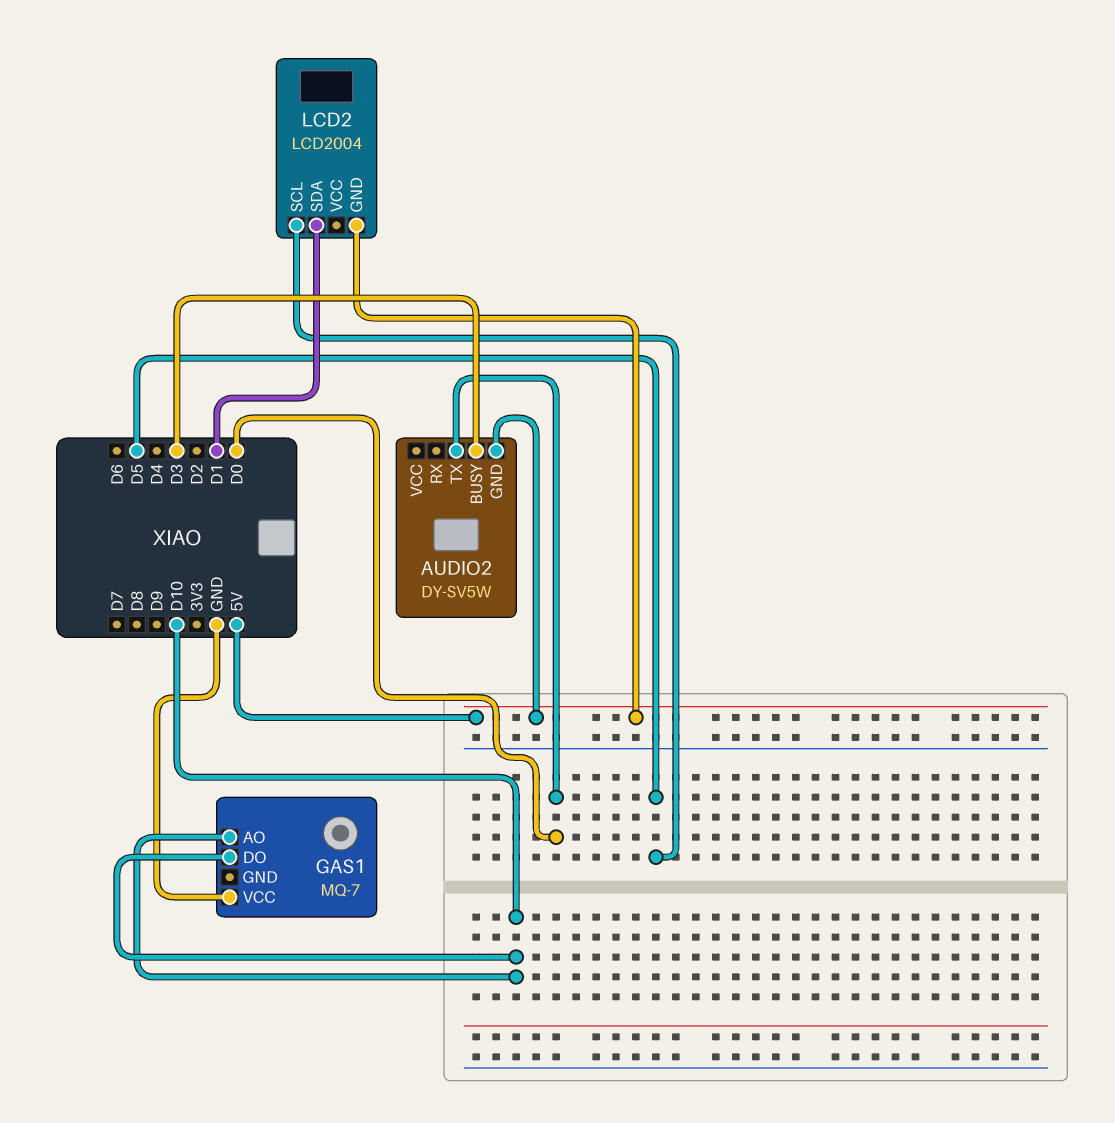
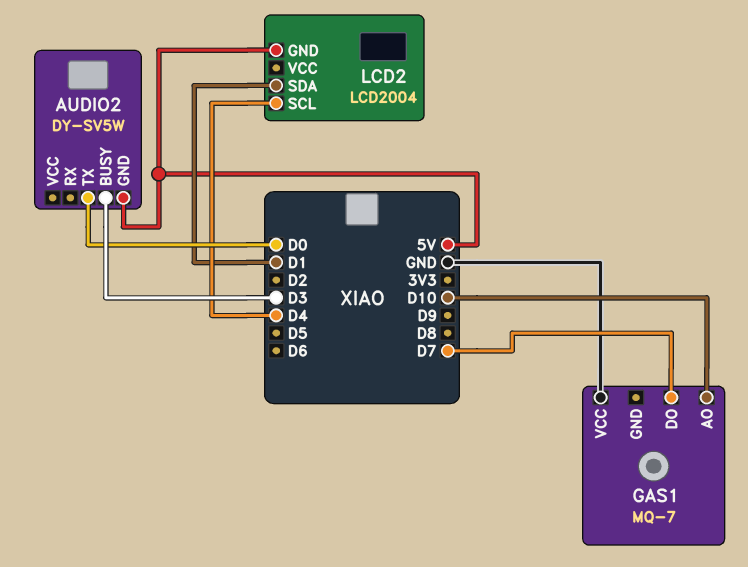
GAS1 pin DO: D10 -> D7
LCD2 pin SCL: D5 -> D4

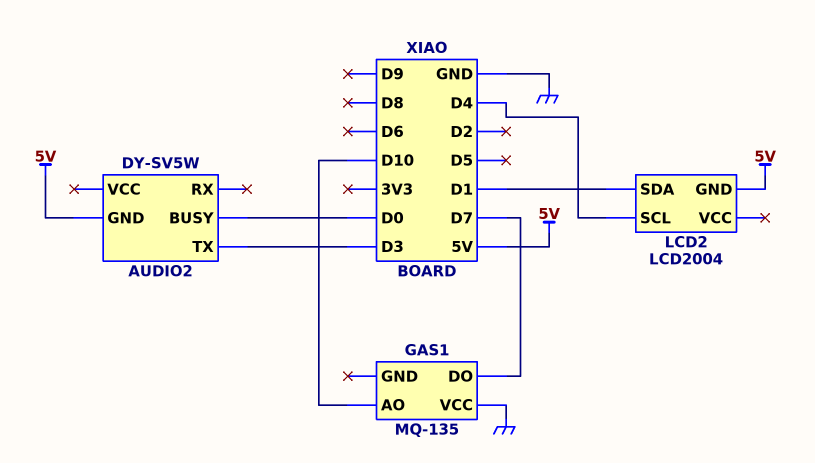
AUDIO2 pin BUSY: D3 -> D0
AUDIO2 pin TX: D0 -> D3
GAS1: MQ-7 -> MQ-135

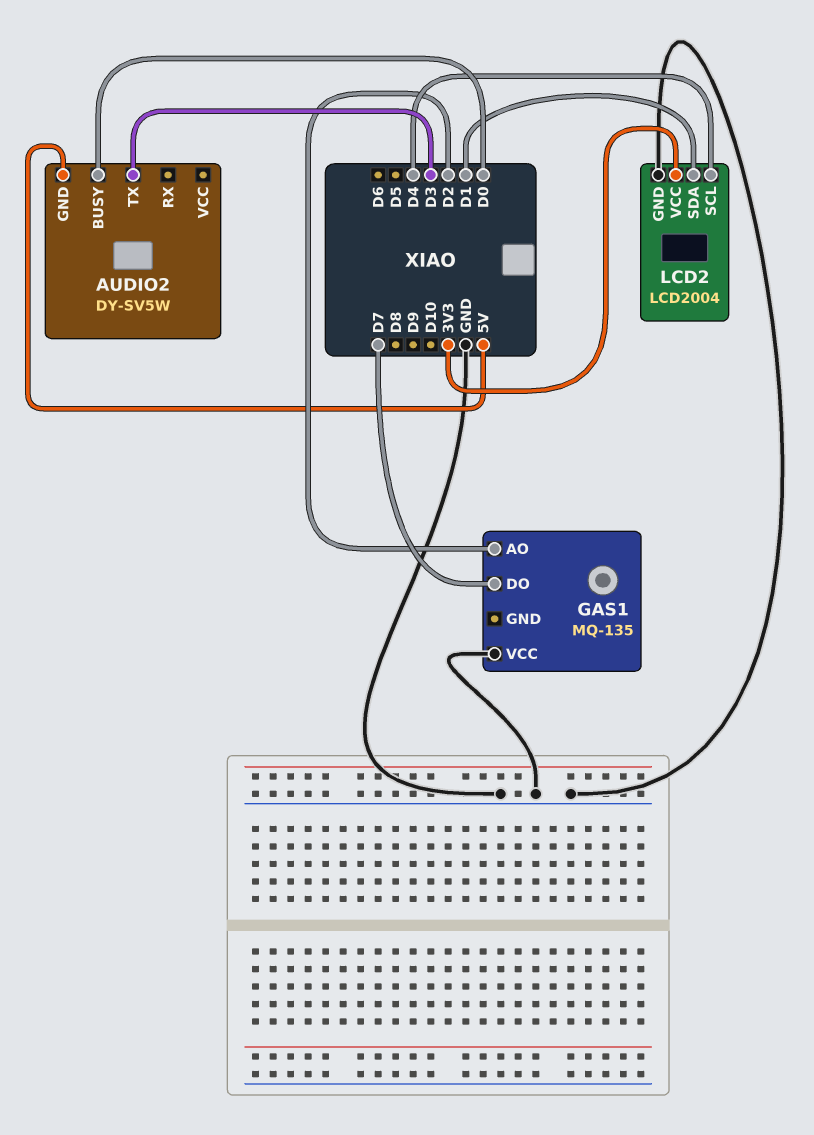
GAS1 pin AO: D10 -> D2
LCD2 pin GND: 5V -> GND
LCD2 pin VCC: none -> 3V3

